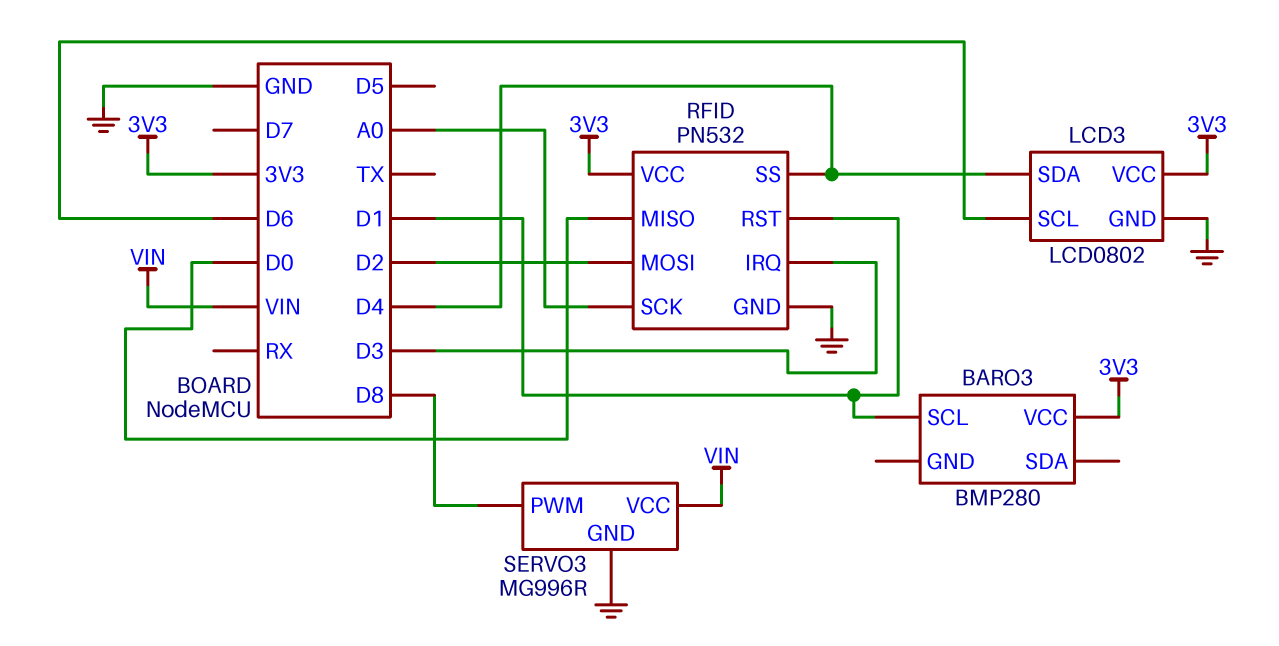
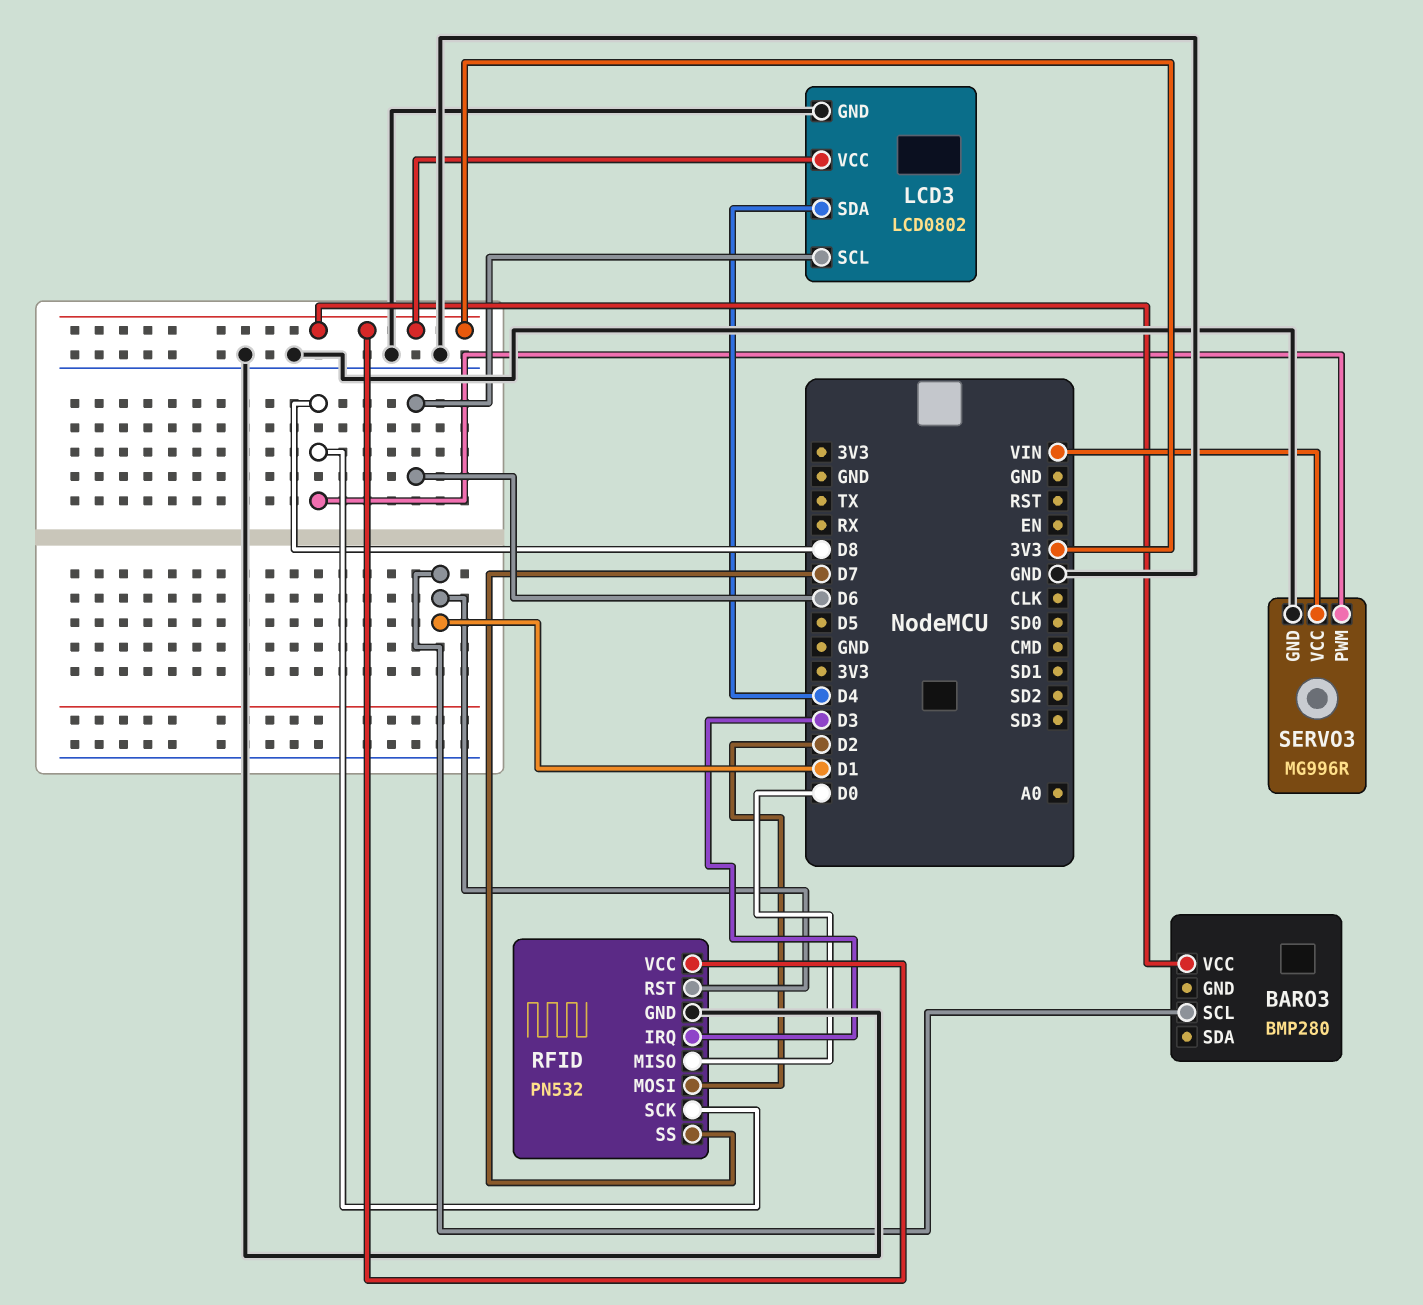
RFID pin SCK: A0 -> D8
RFID pin SS: D4 -> D7

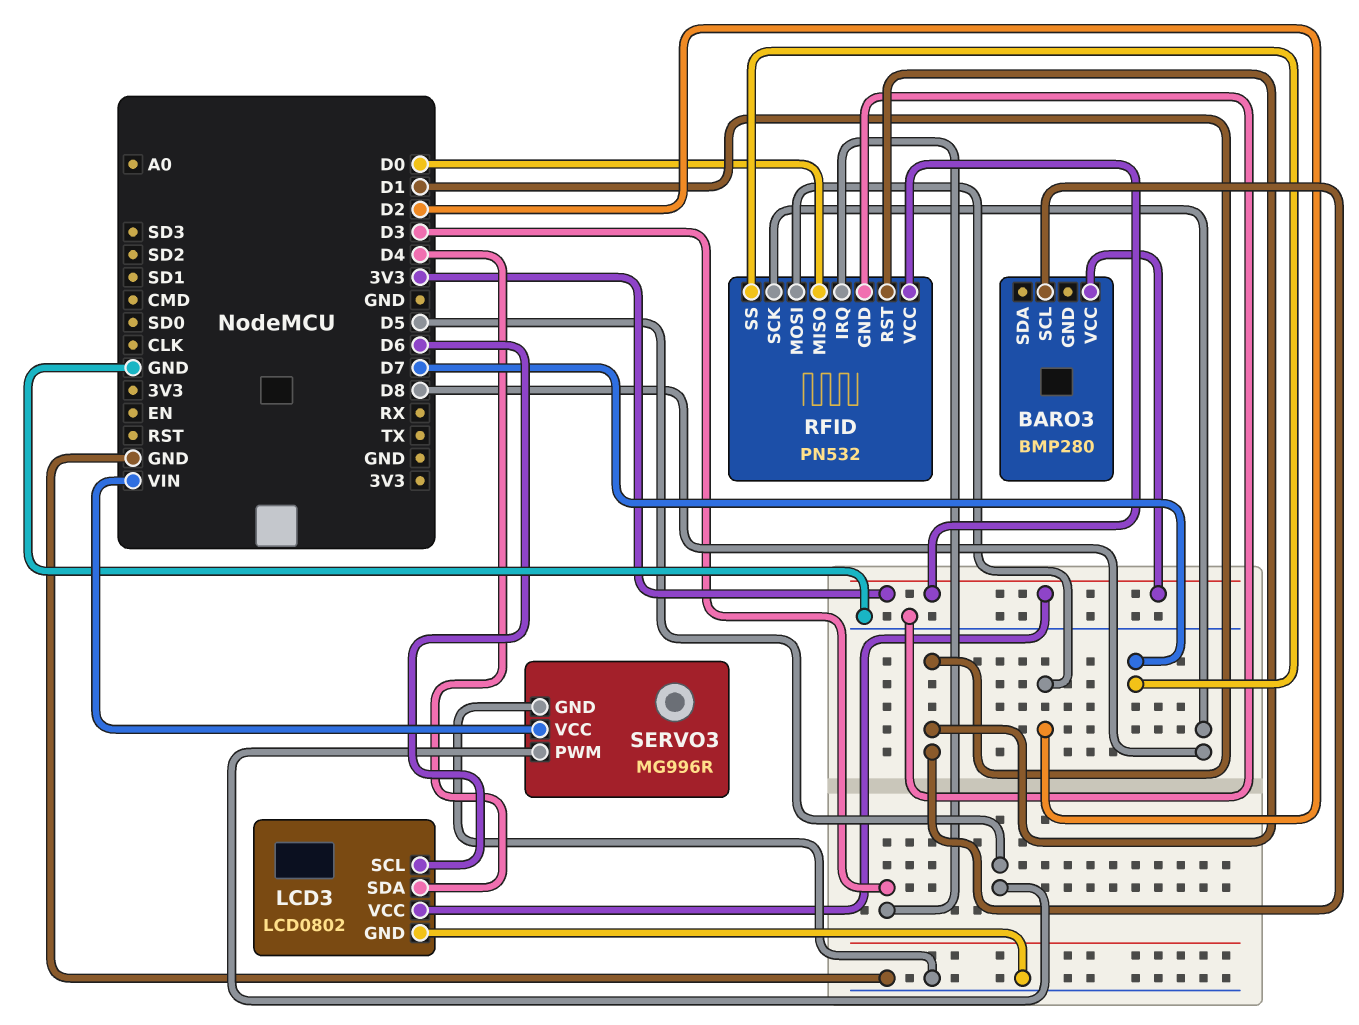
SERVO3 pin PWM: D8 -> D5

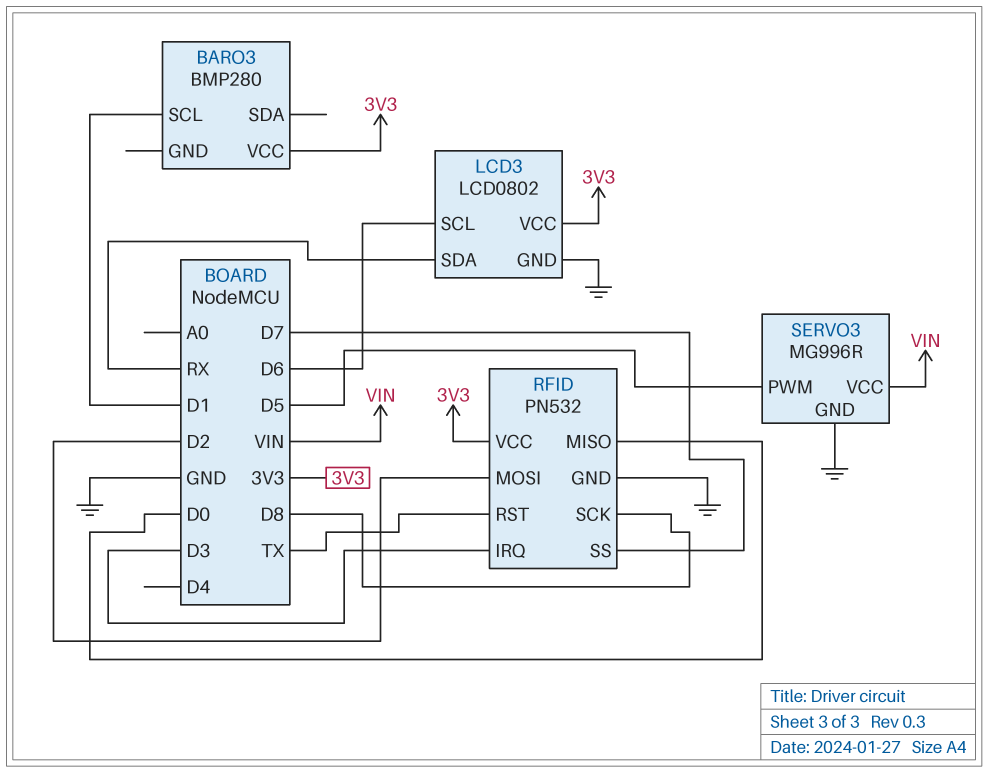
LCD3 pin SDA: D4 -> RX
RFID pin RST: D1 -> TX

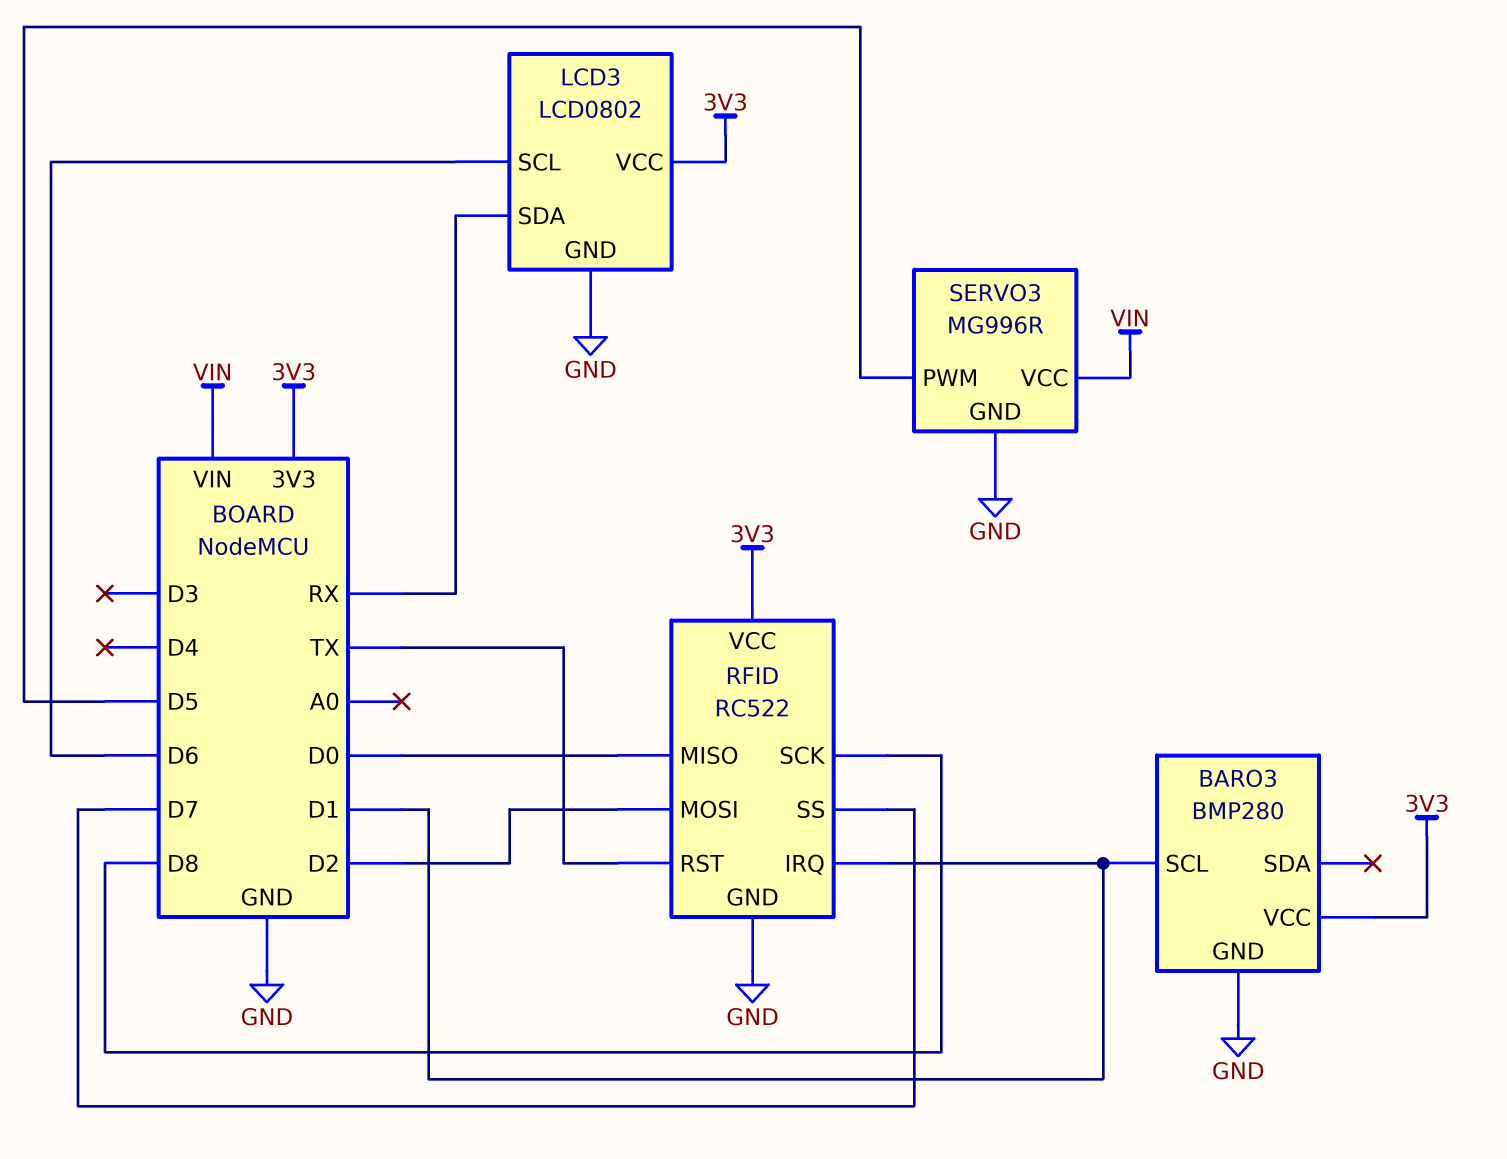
BARO3 pin GND: none -> GND
RFID: PN532 -> RC522
RFID pin IRQ: D3 -> D1

